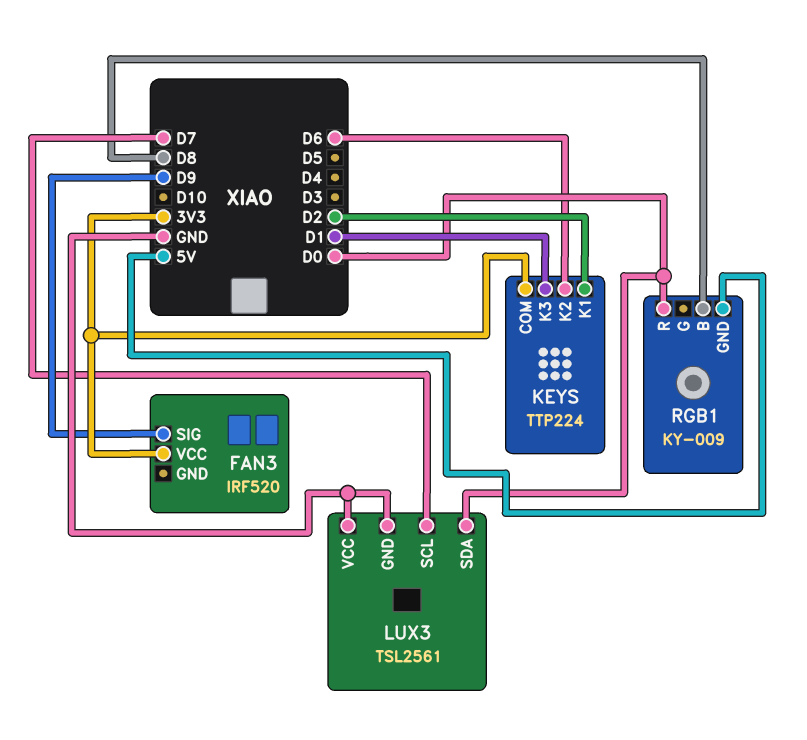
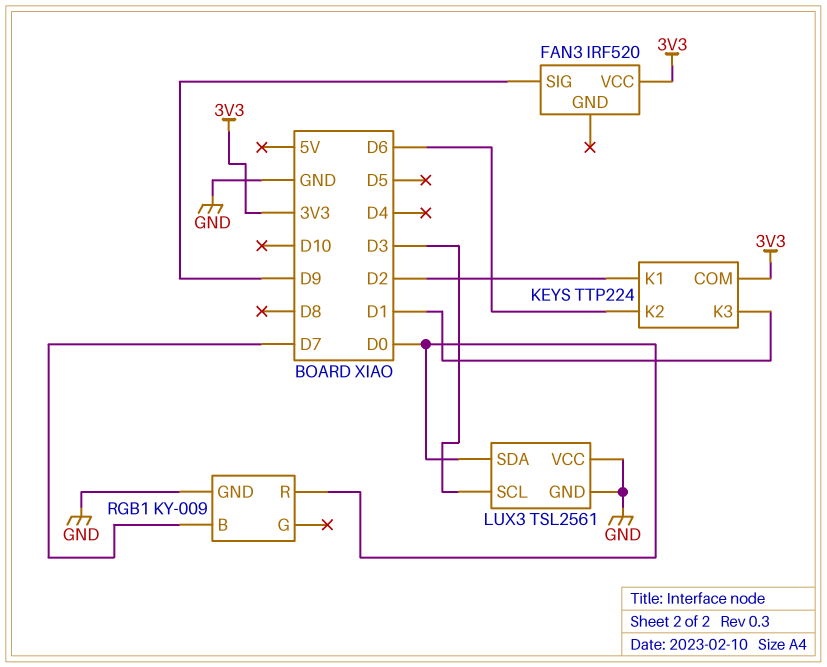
LUX3 pin SCL: D7 -> D3
RGB1 pin B: D8 -> D7
RGB1 pin GND: 5V -> GND

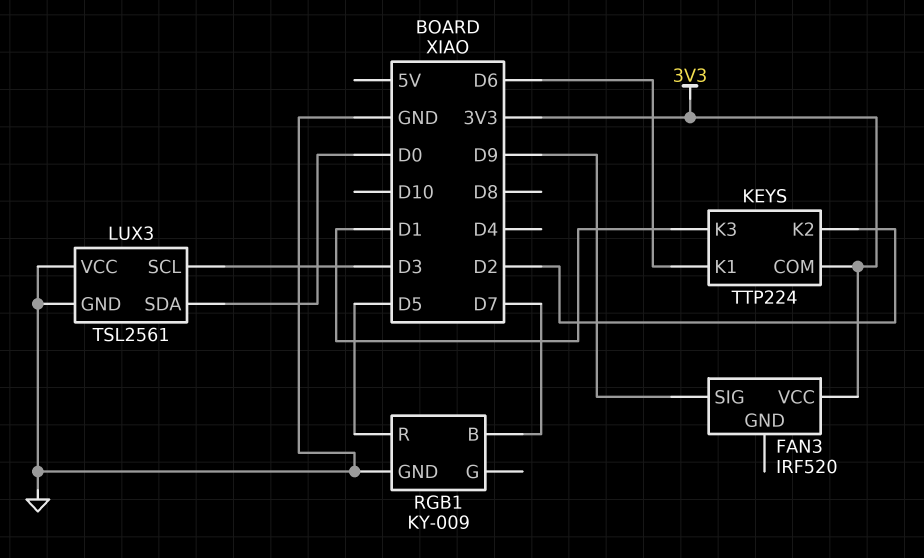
KEYS pin K1: D2 -> D6
KEYS pin K2: D6 -> D2
RGB1 pin R: D0 -> D5

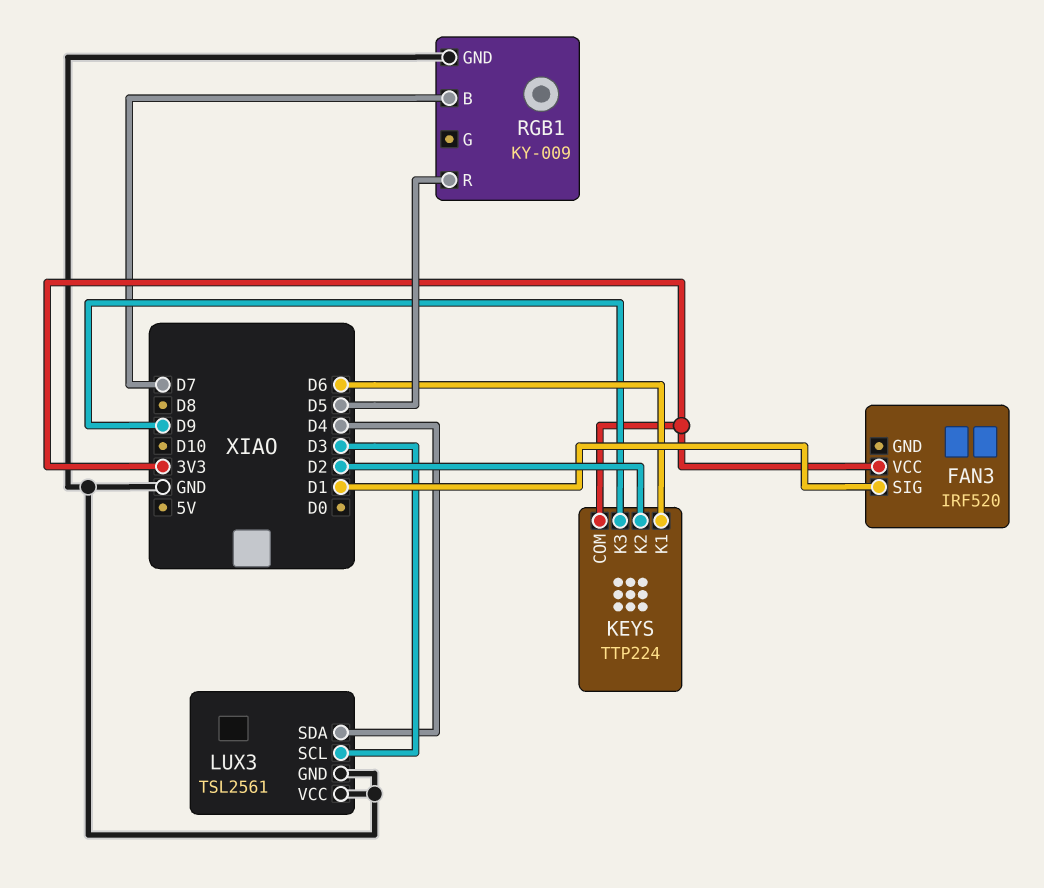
FAN3 pin SIG: D9 -> D1
KEYS pin K3: D1 -> D9
LUX3 pin SDA: D0 -> D4

